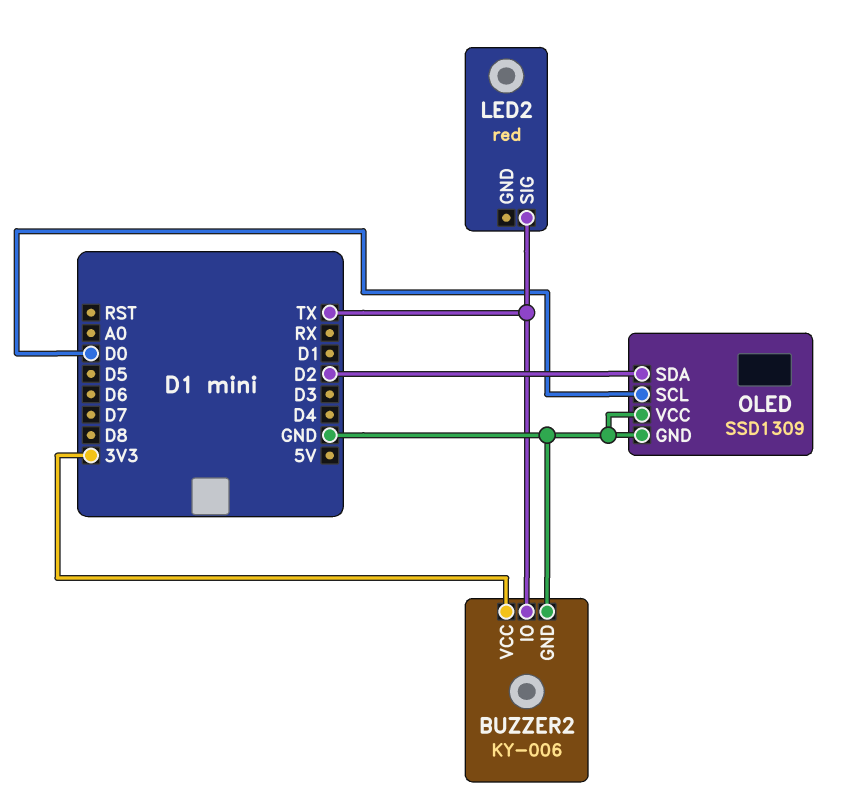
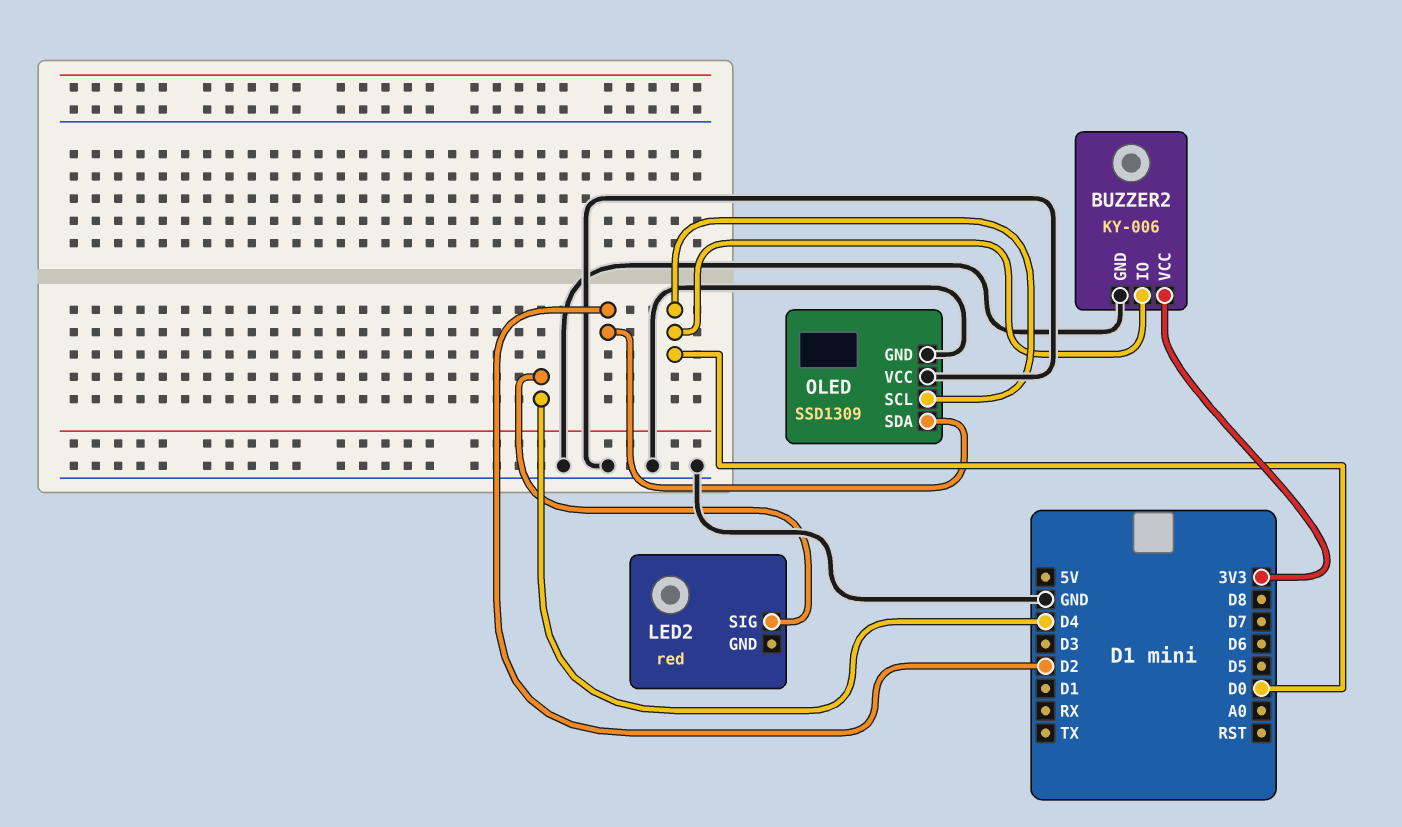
BUZZER2 pin IO: TX -> D0
LED2 pin SIG: TX -> D4

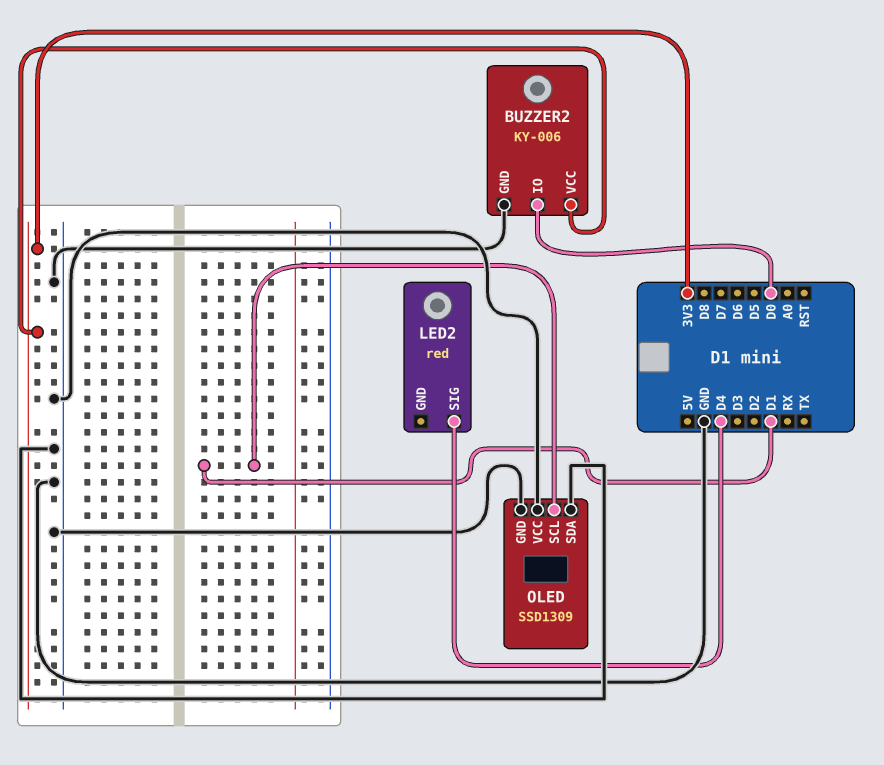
OLED pin SCL: D0 -> D1
OLED pin SDA: D2 -> GND

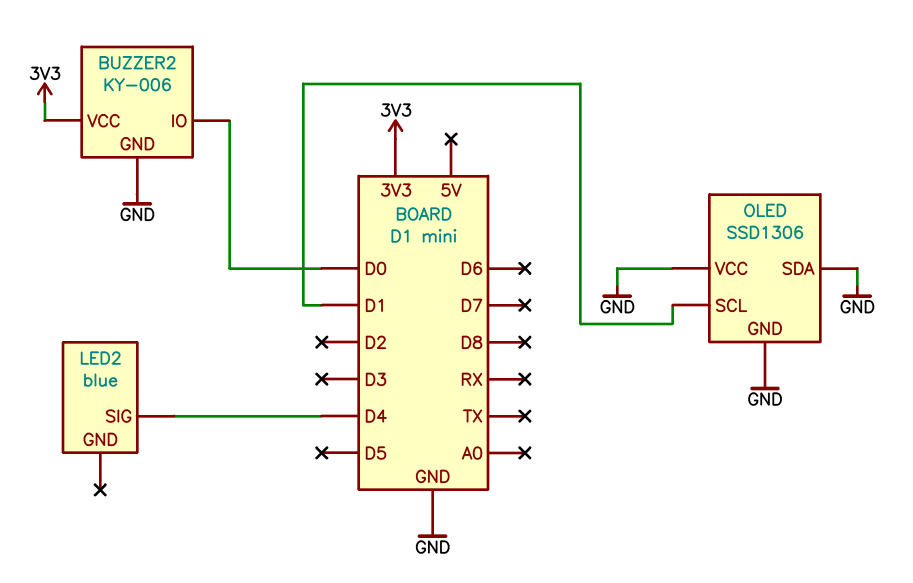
LED2: red -> blue
OLED: SSD1309 -> SSD1306

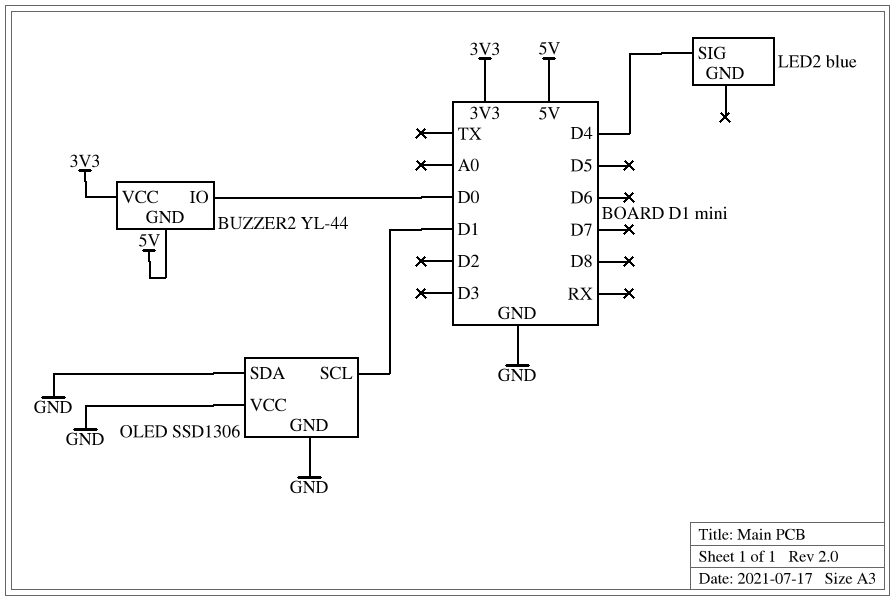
BUZZER2: KY-006 -> YL-44
BUZZER2 pin GND: GND -> 5V

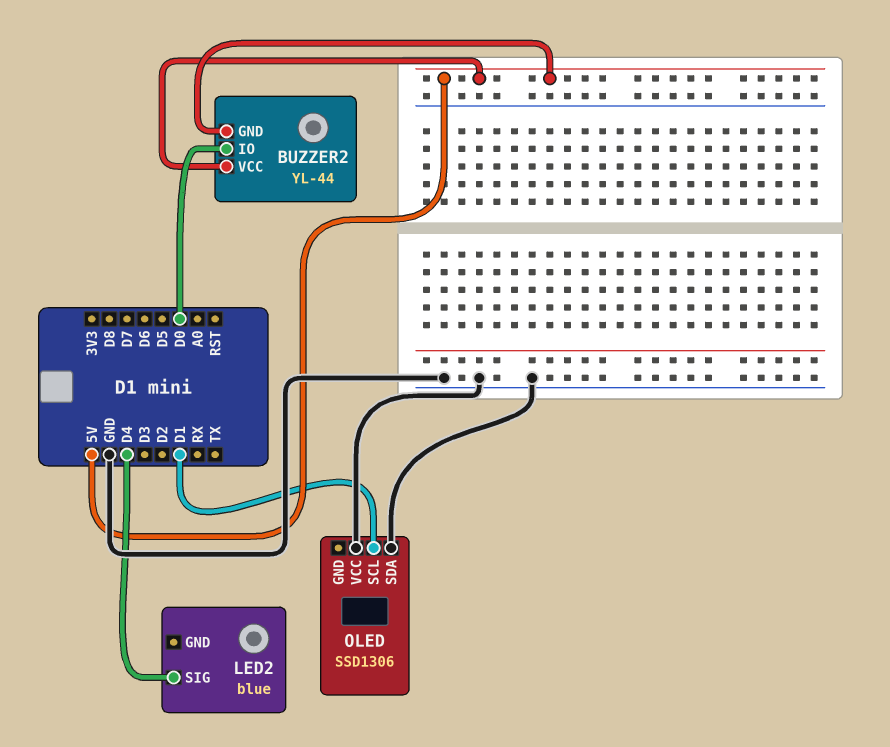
BUZZER2 pin VCC: 3V3 -> 5V
OLED pin GND: GND -> none

